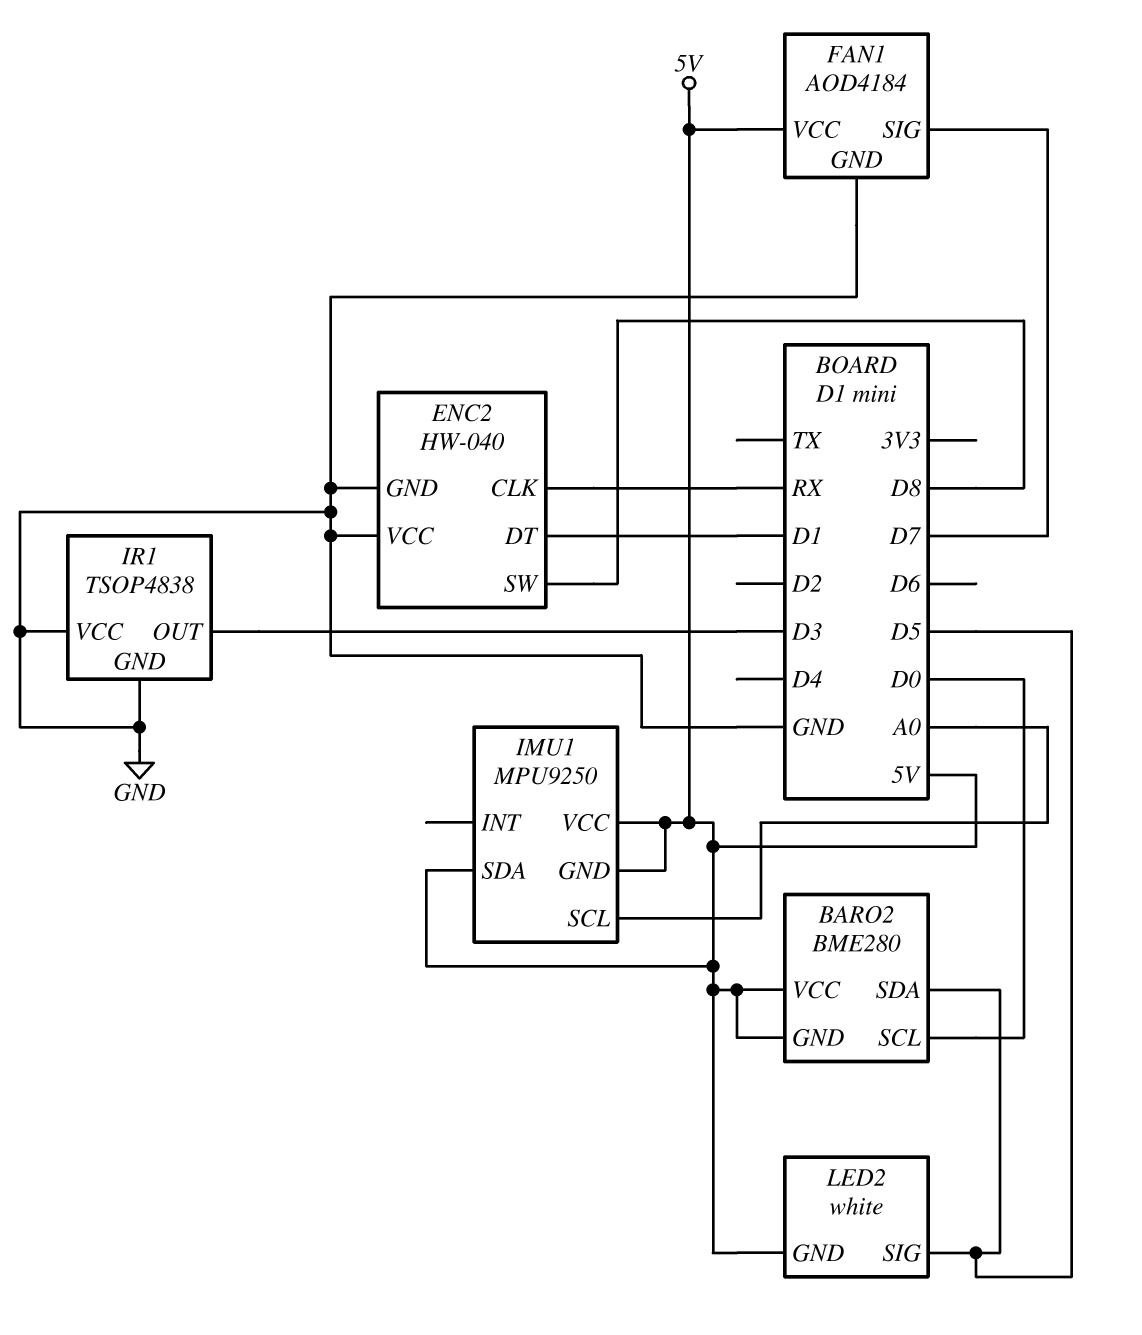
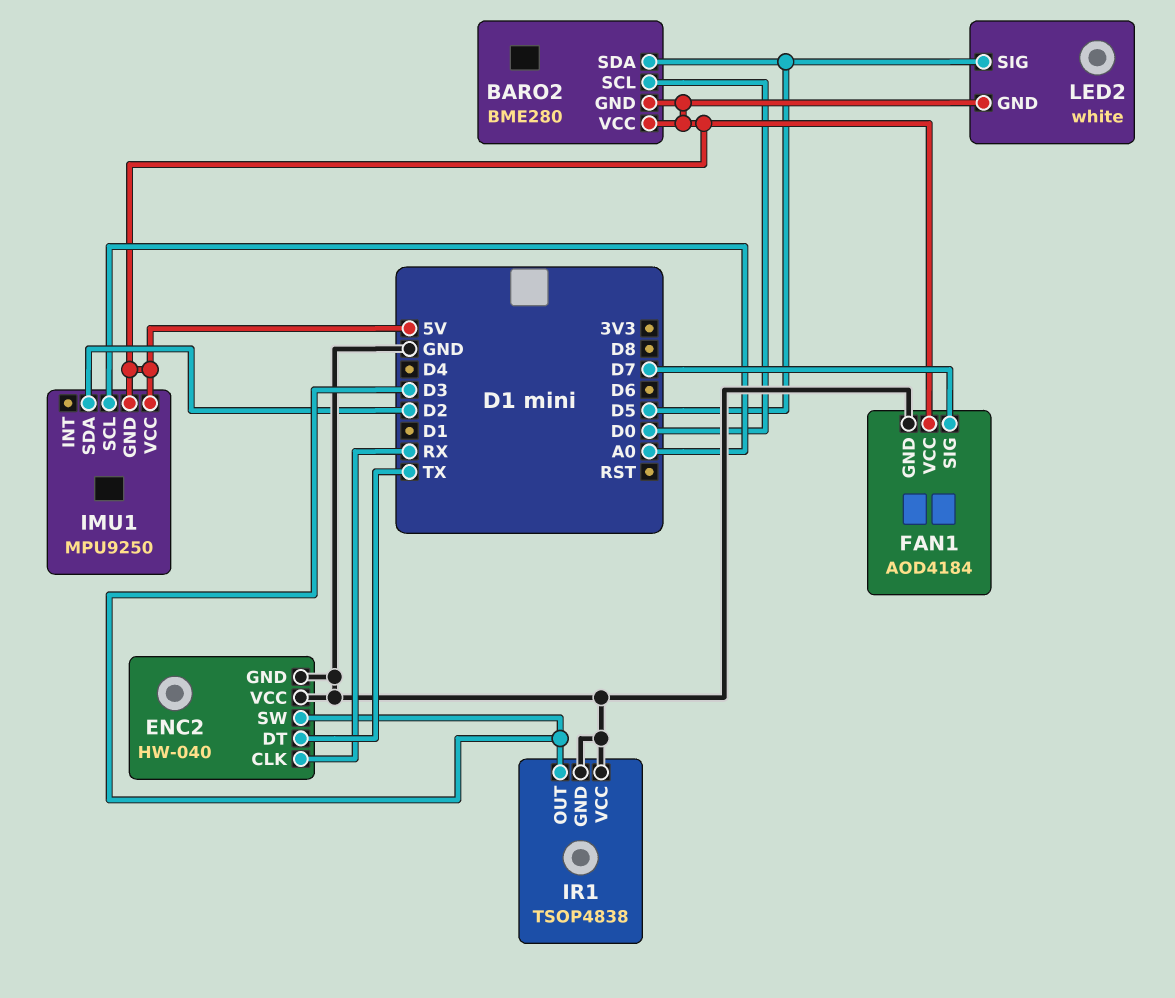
ENC2 pin DT: D1 -> TX
ENC2 pin SW: D8 -> D3
IMU1 pin SDA: 5V -> D2

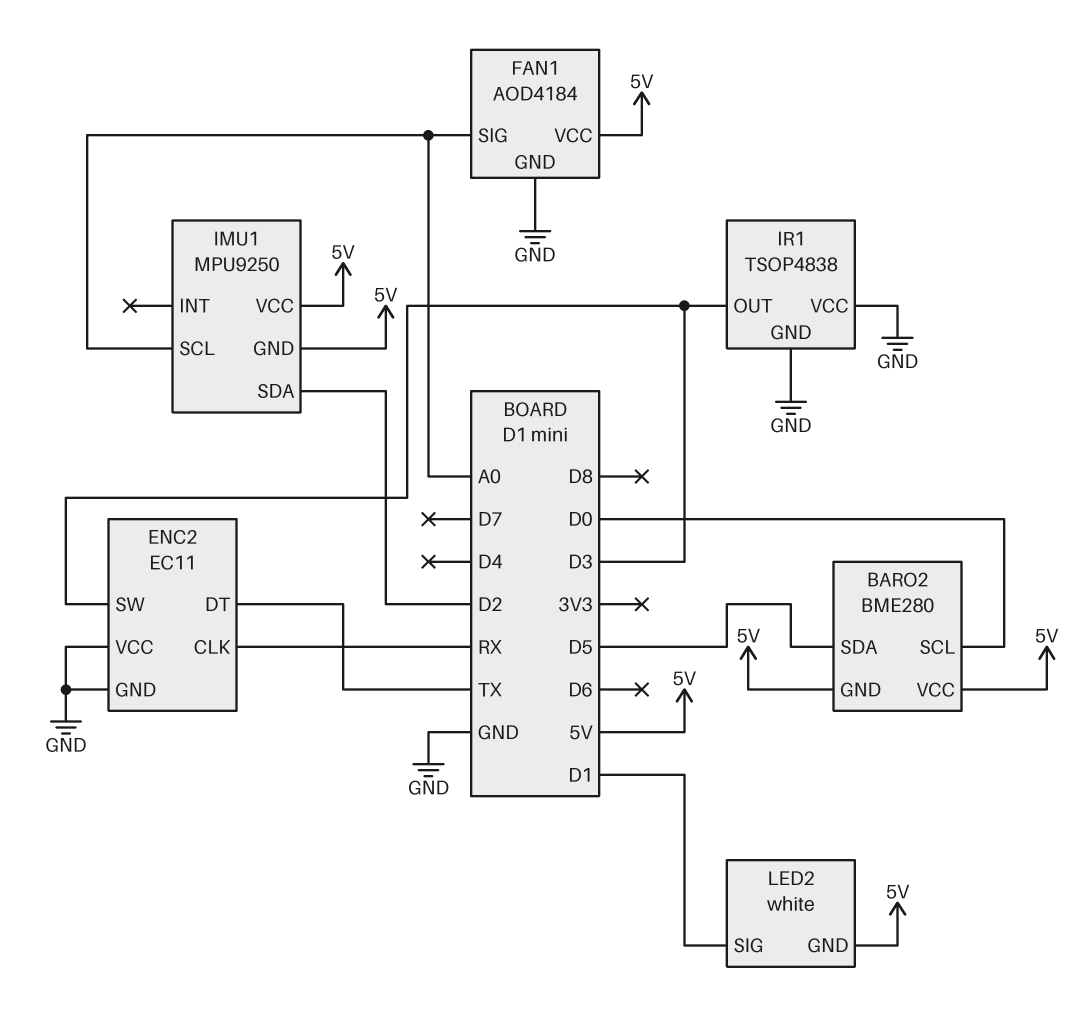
ENC2: HW-040 -> EC11
FAN1 pin SIG: D7 -> A0
LED2 pin SIG: D5 -> D1

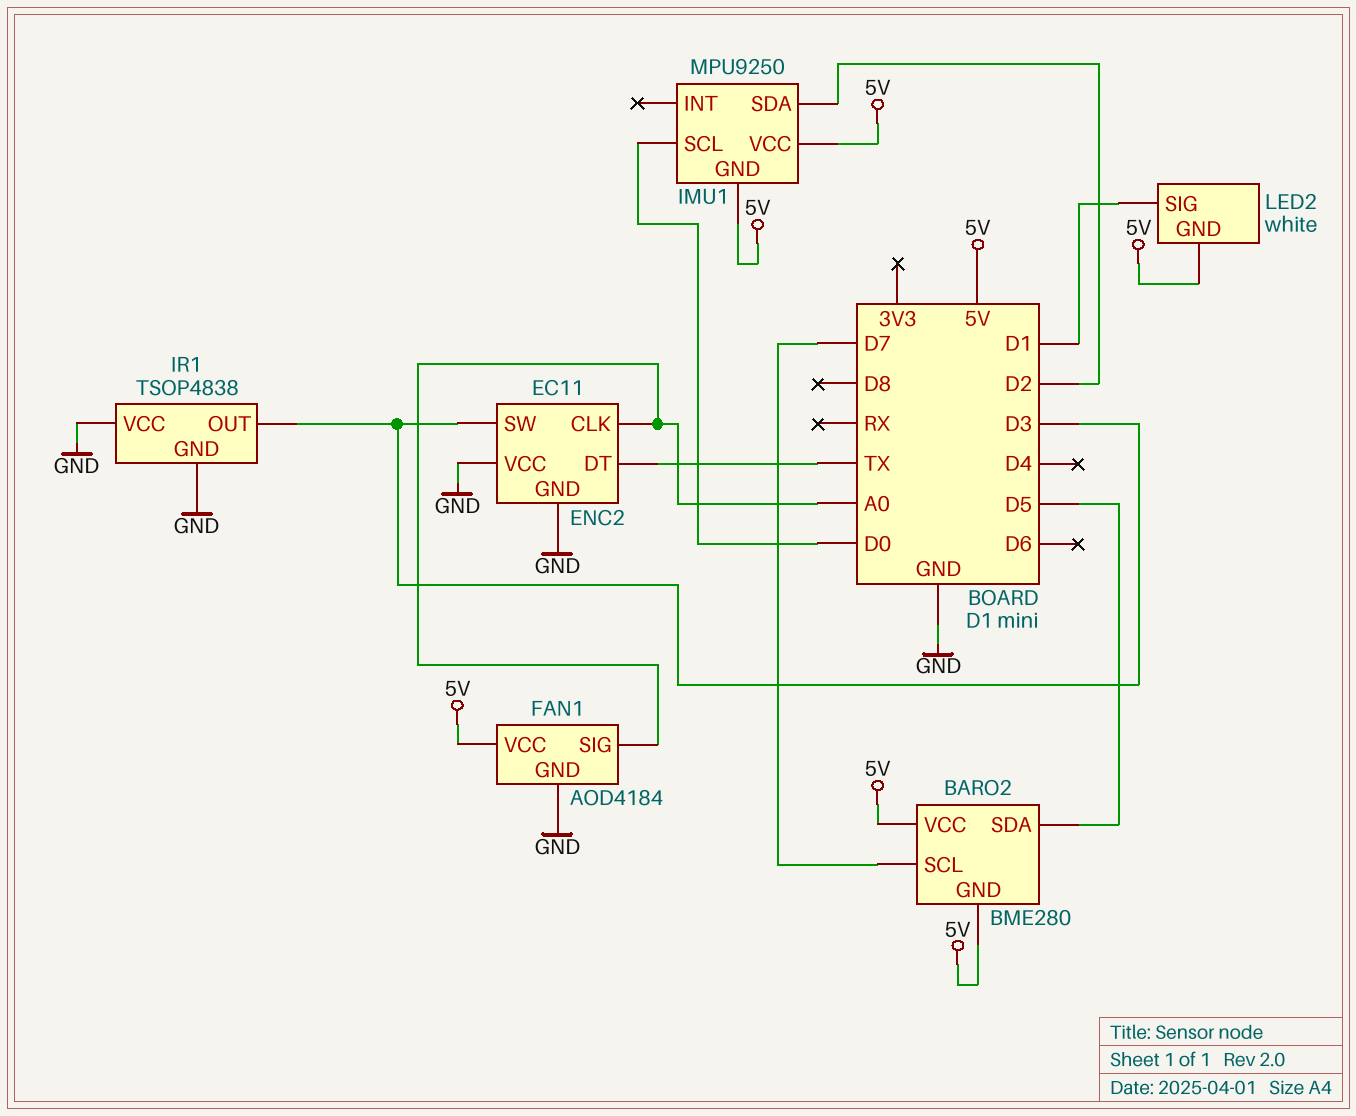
BARO2 pin SCL: D0 -> D7
ENC2 pin CLK: RX -> A0
IMU1 pin SCL: A0 -> D0

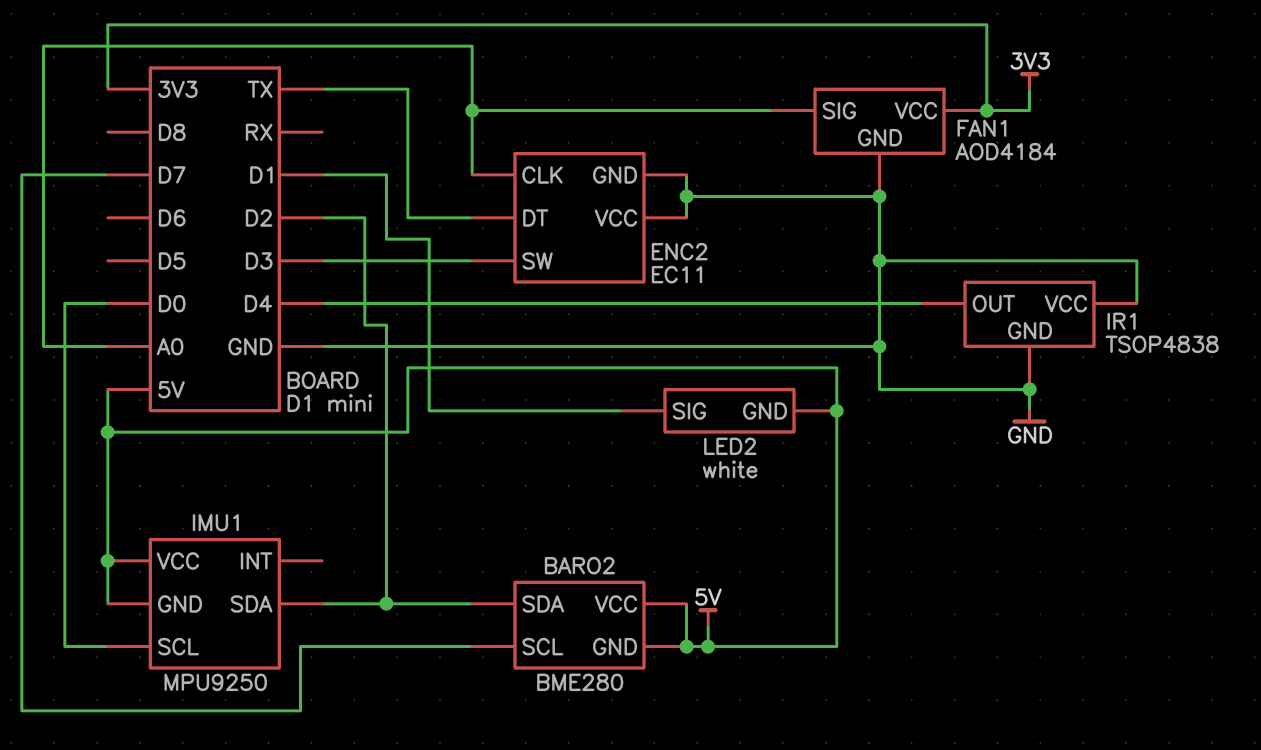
BARO2 pin SDA: D5 -> D2
FAN1 pin VCC: 5V -> 3V3
IR1 pin OUT: D3 -> D4

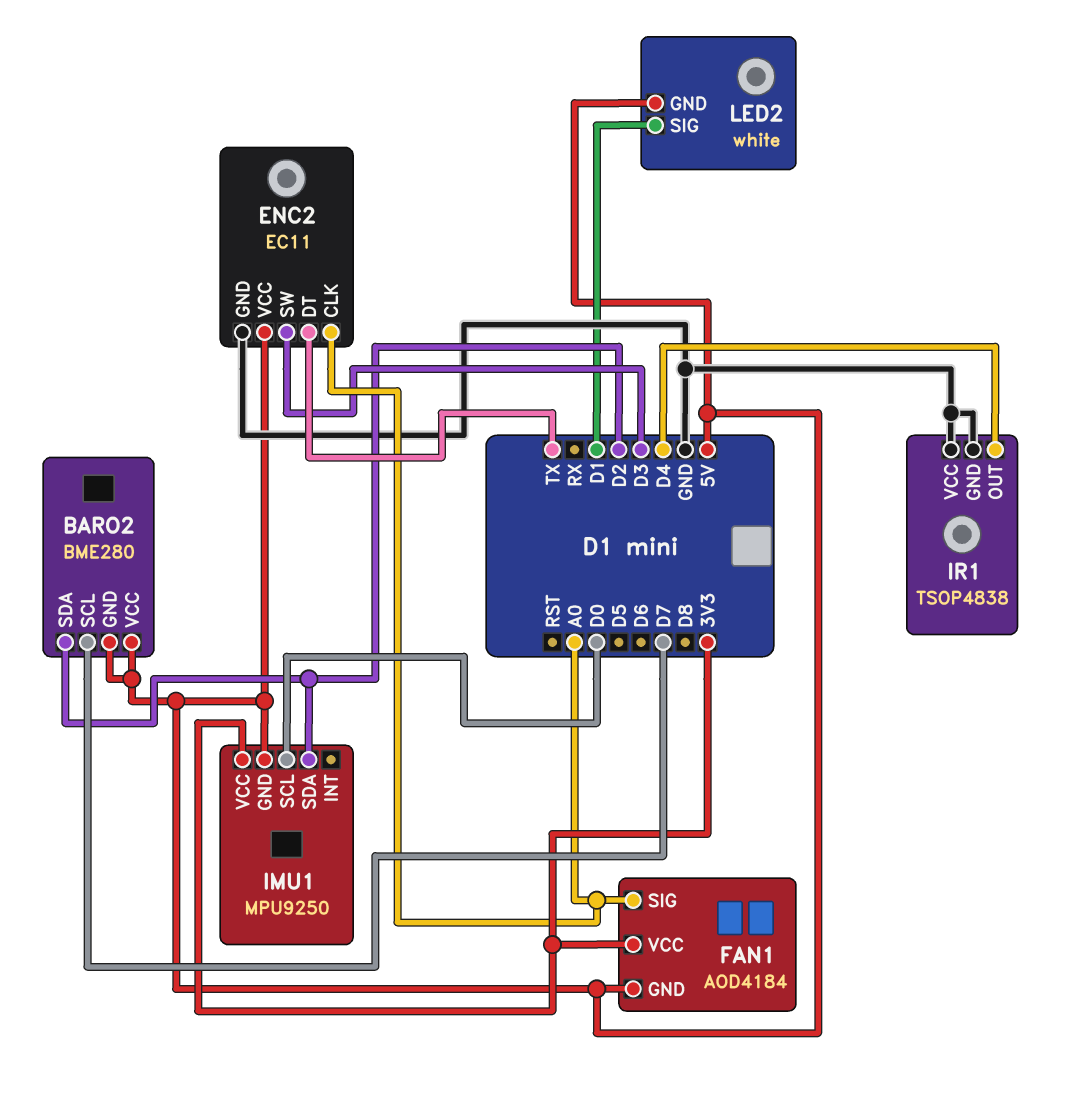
ENC2 pin VCC: GND -> 5V
FAN1 pin GND: GND -> 5V
IMU1 pin VCC: 5V -> 3V3

